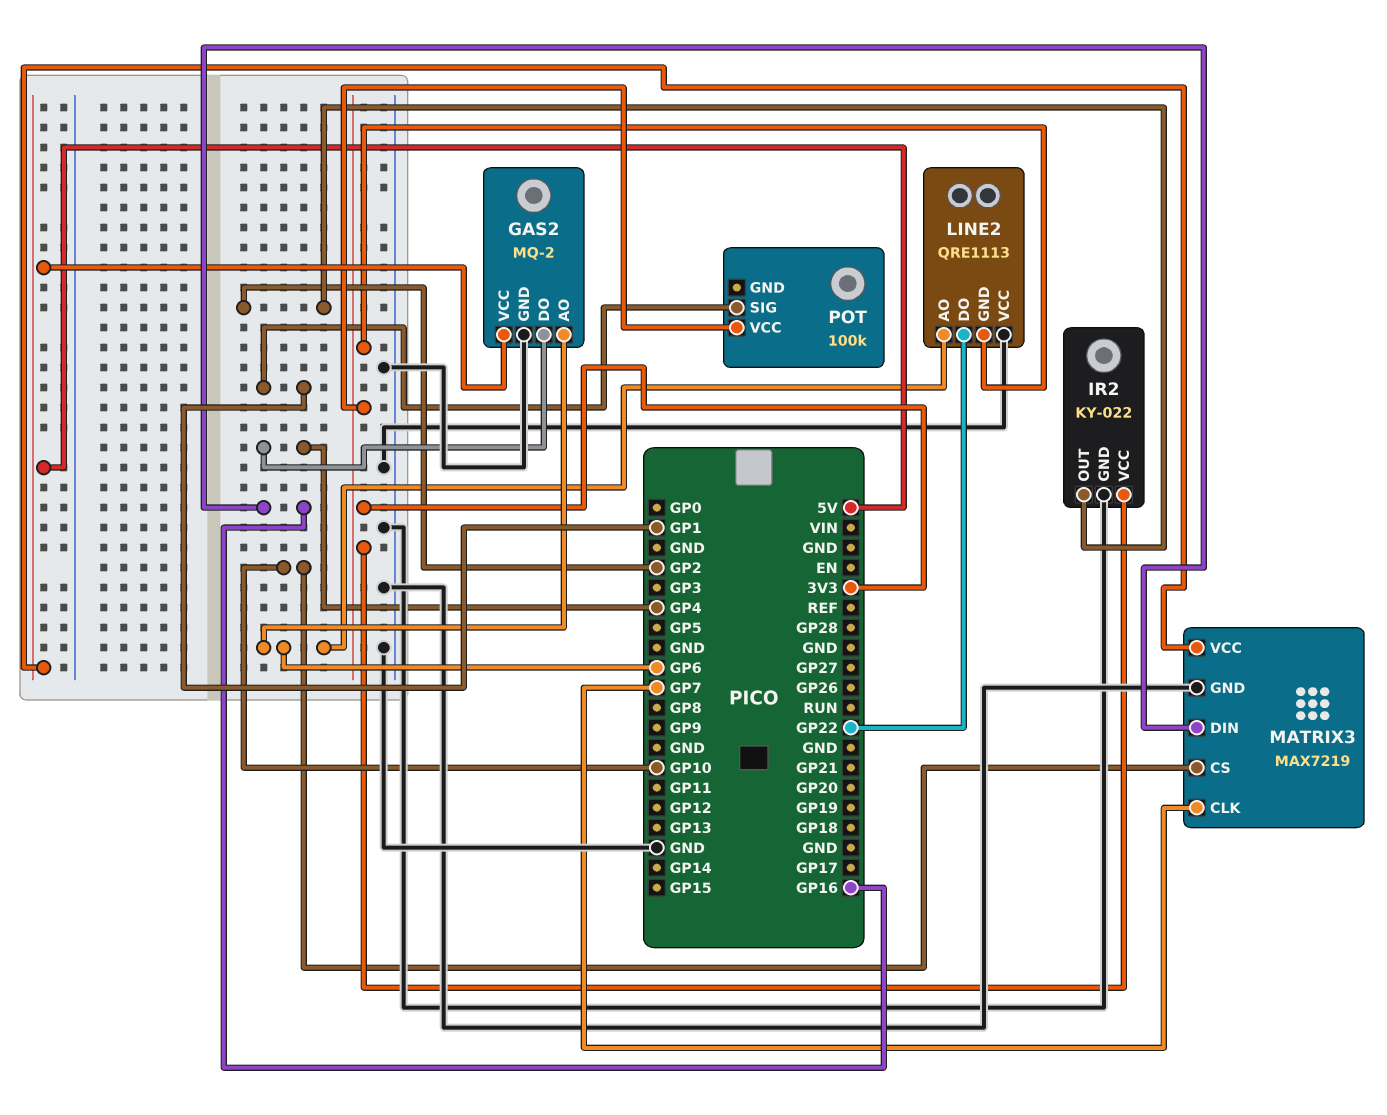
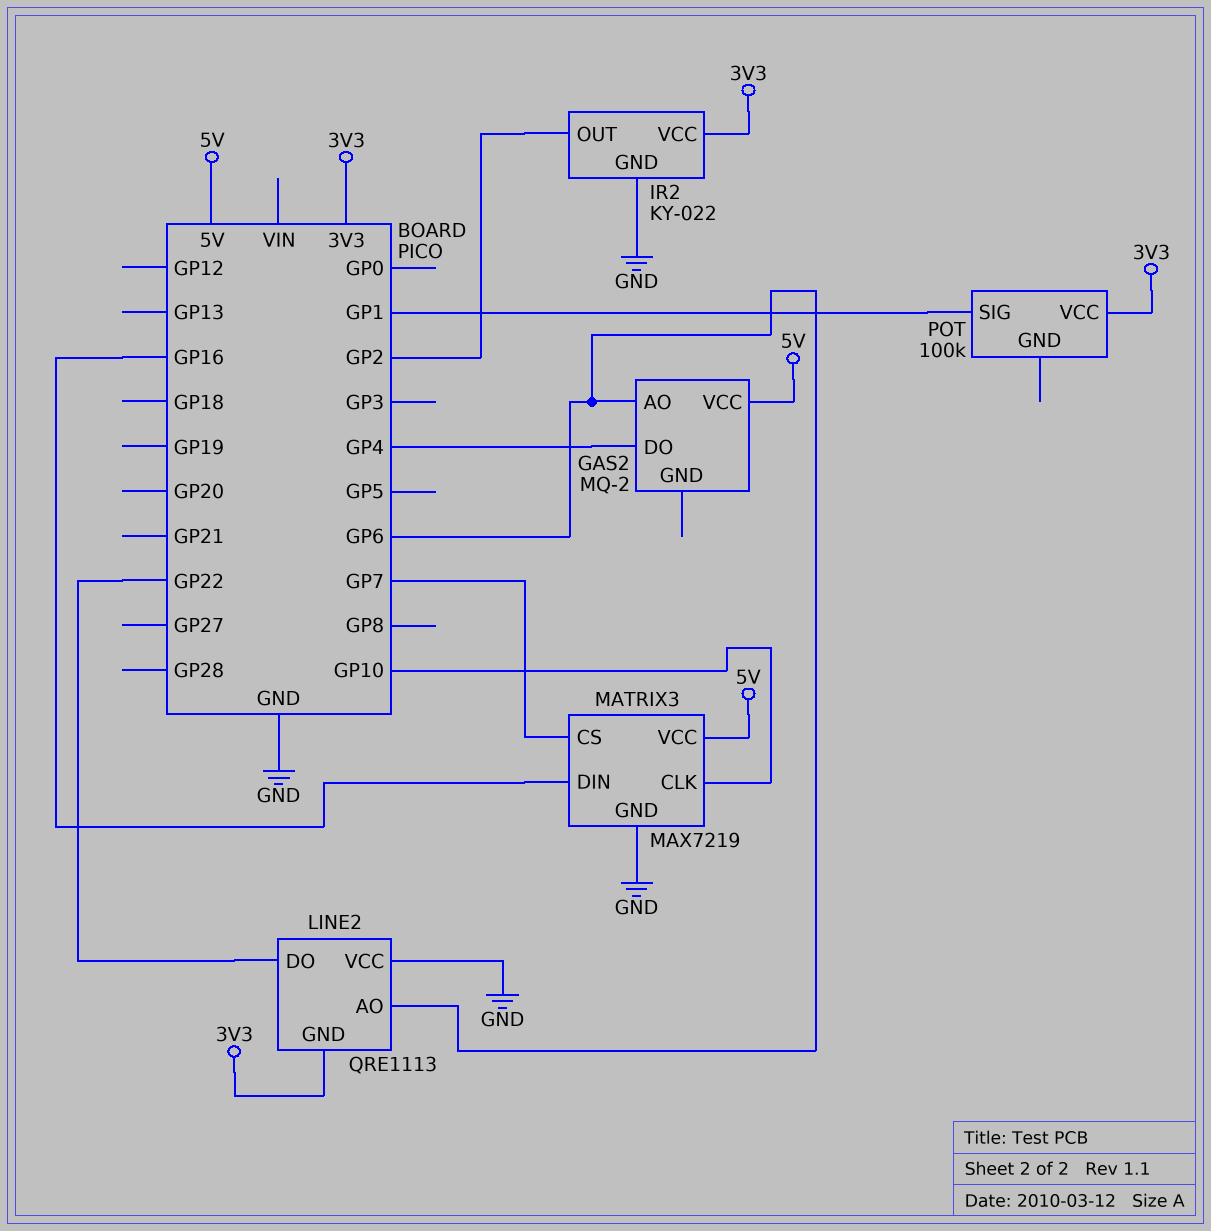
GAS2 pin GND: GND -> none
MATRIX3 pin CLK: GP7 -> GP10
MATRIX3 pin CS: GP10 -> GP7

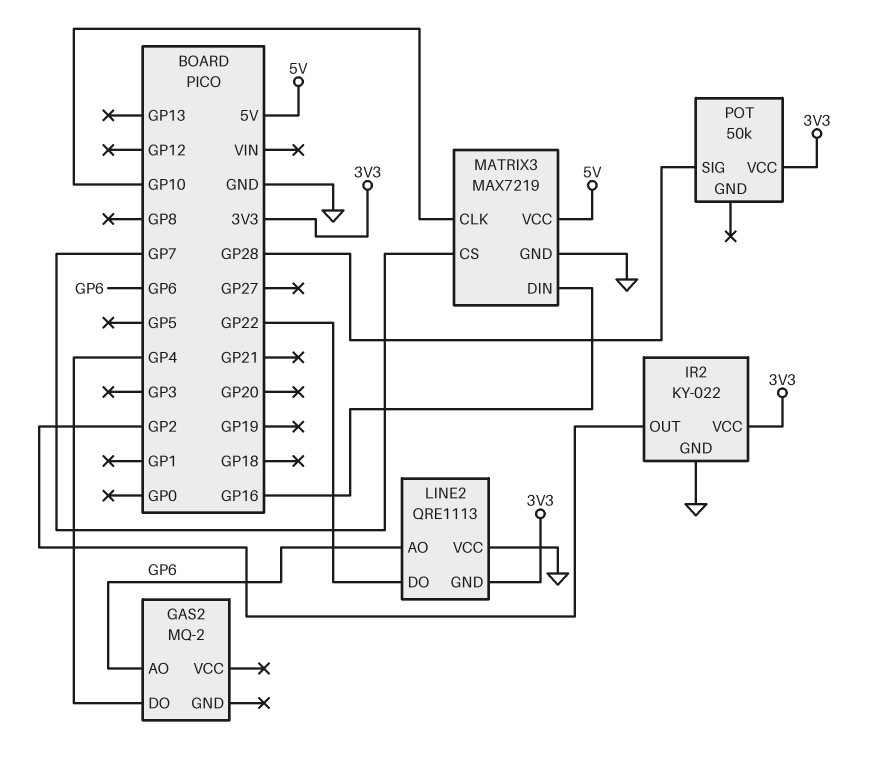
GAS2 pin VCC: 5V -> none
POT: 100k -> 50k
POT pin SIG: GP1 -> GP28

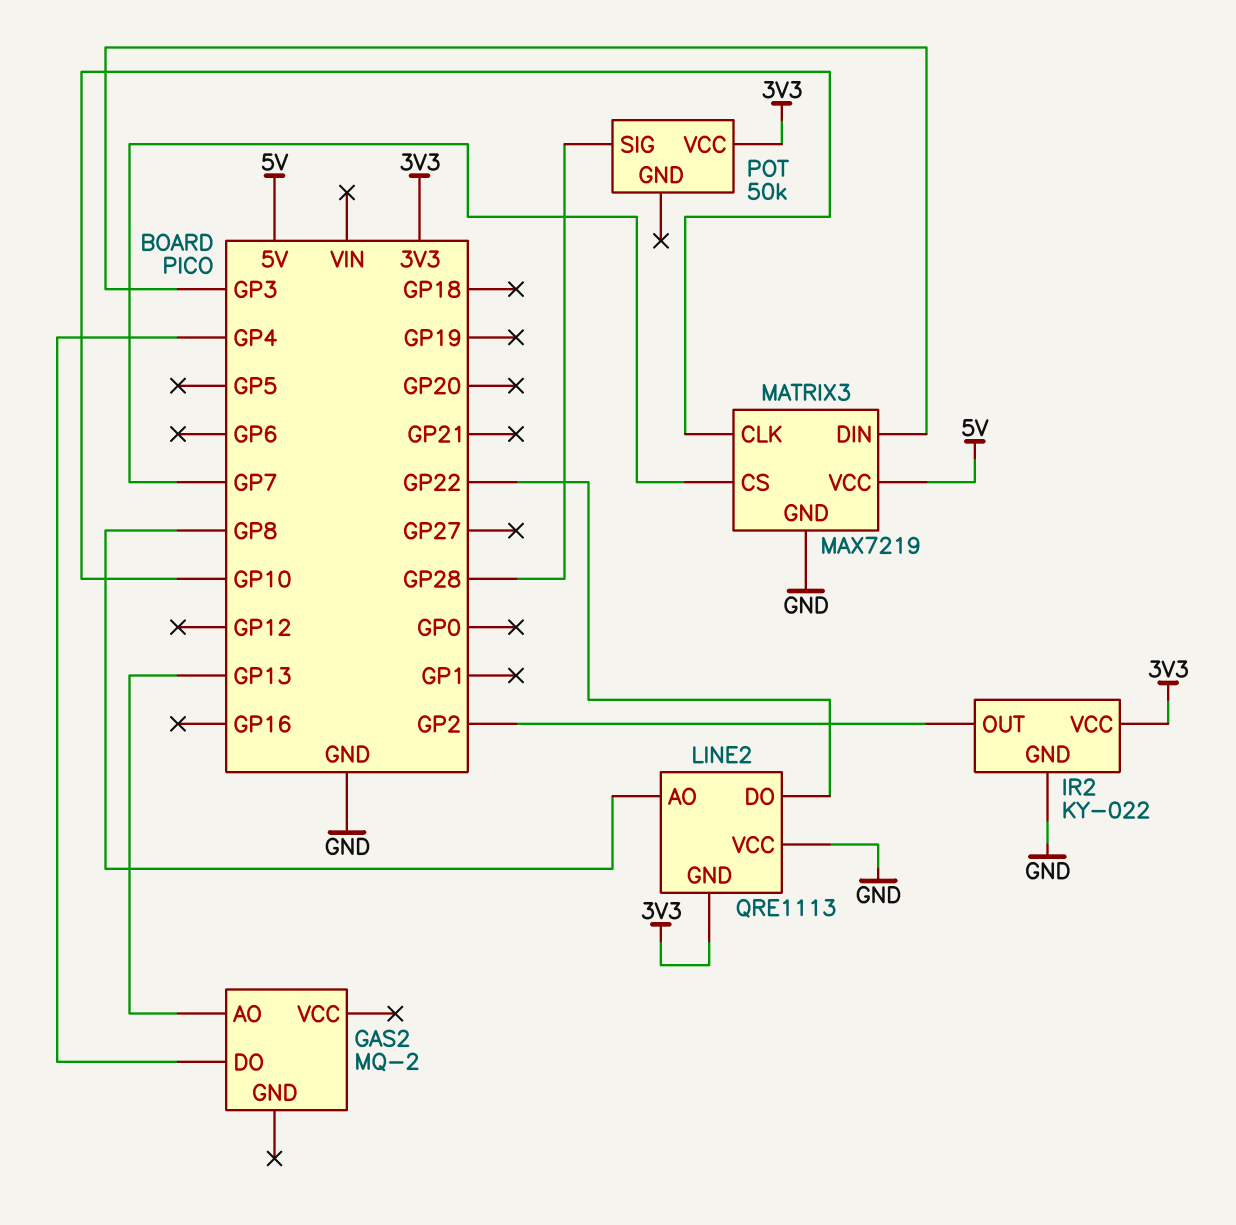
GAS2 pin AO: GP6 -> GP13
LINE2 pin AO: GP6 -> GP8
MATRIX3 pin DIN: GP16 -> GP3

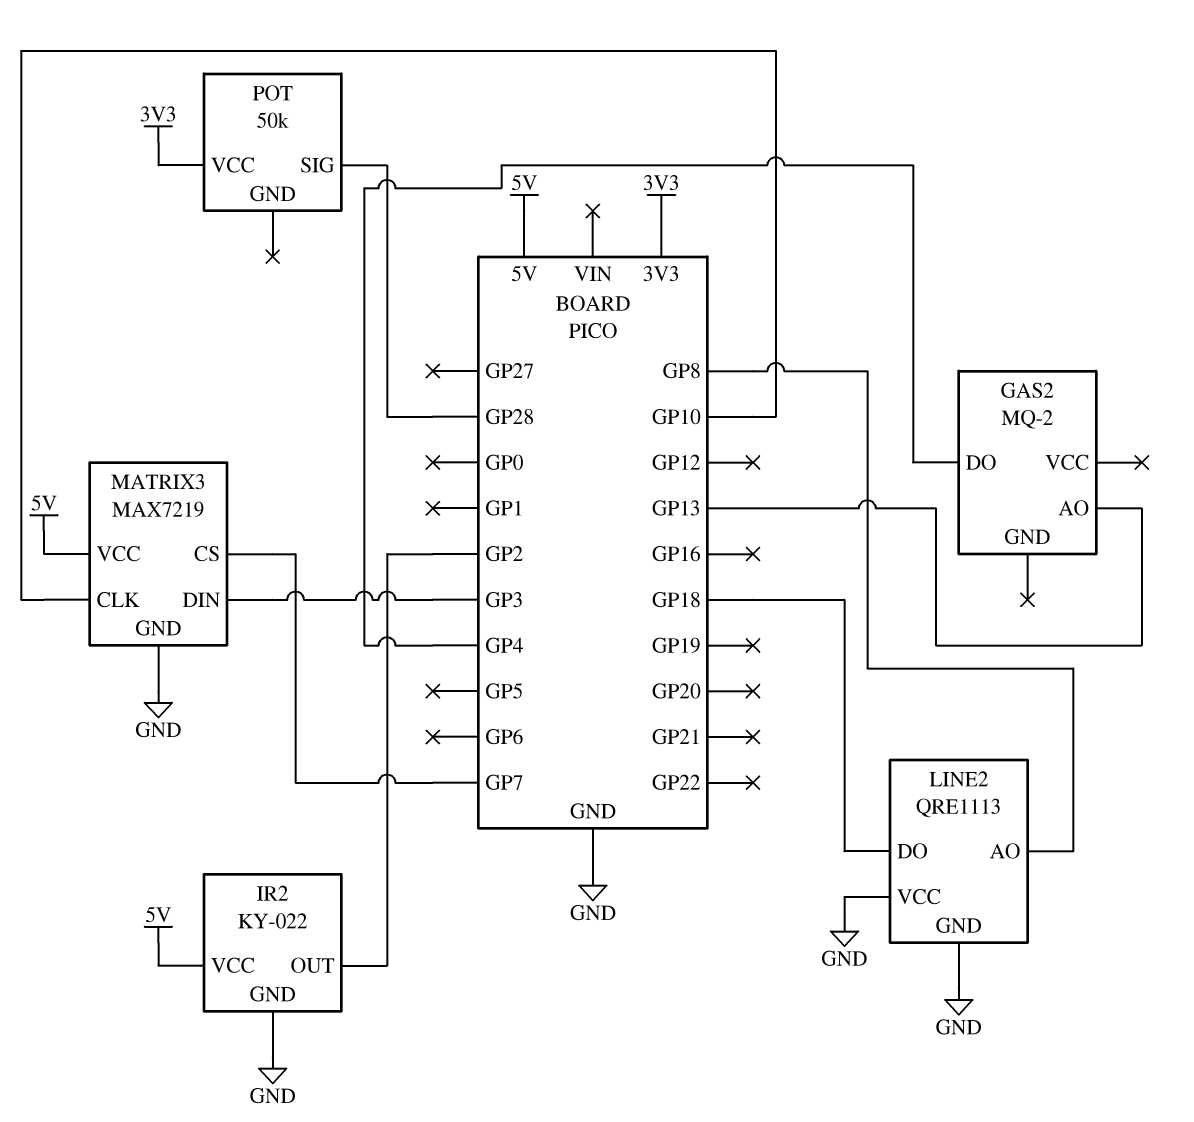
IR2 pin VCC: 3V3 -> 5V
LINE2 pin DO: GP22 -> GP18
LINE2 pin GND: 3V3 -> GND

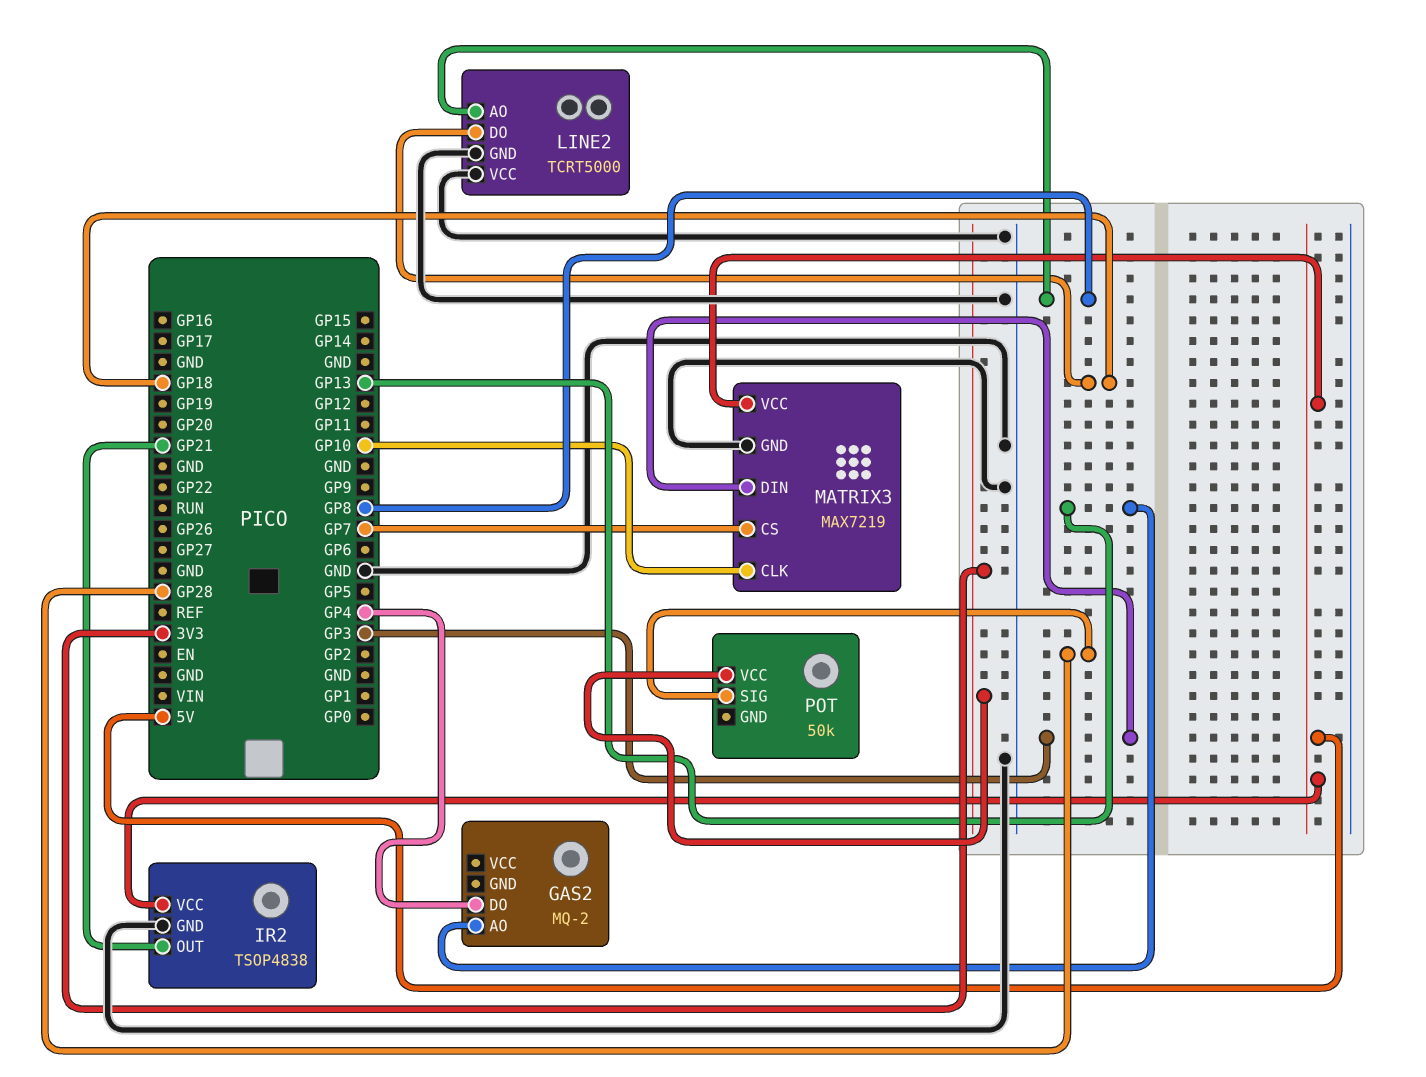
IR2: KY-022 -> TSOP4838
IR2 pin OUT: GP2 -> GP21
LINE2: QRE1113 -> TCRT5000

